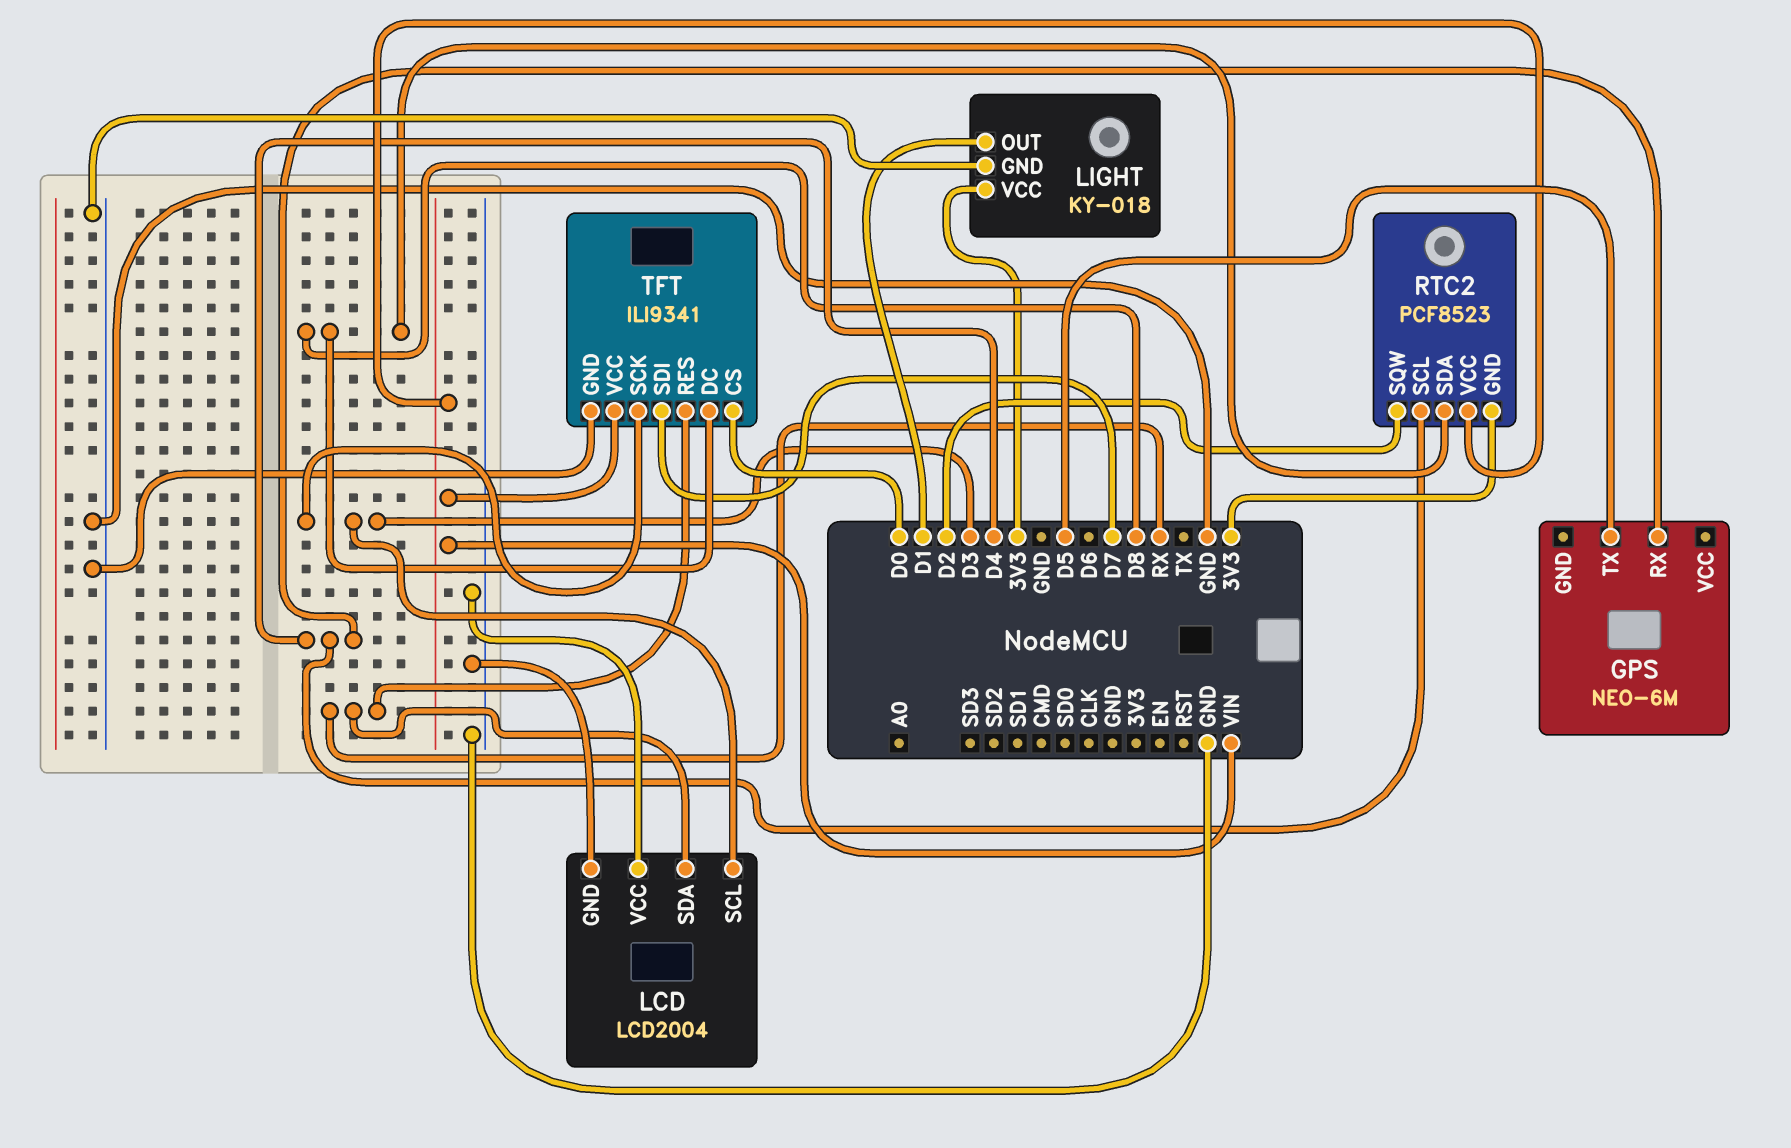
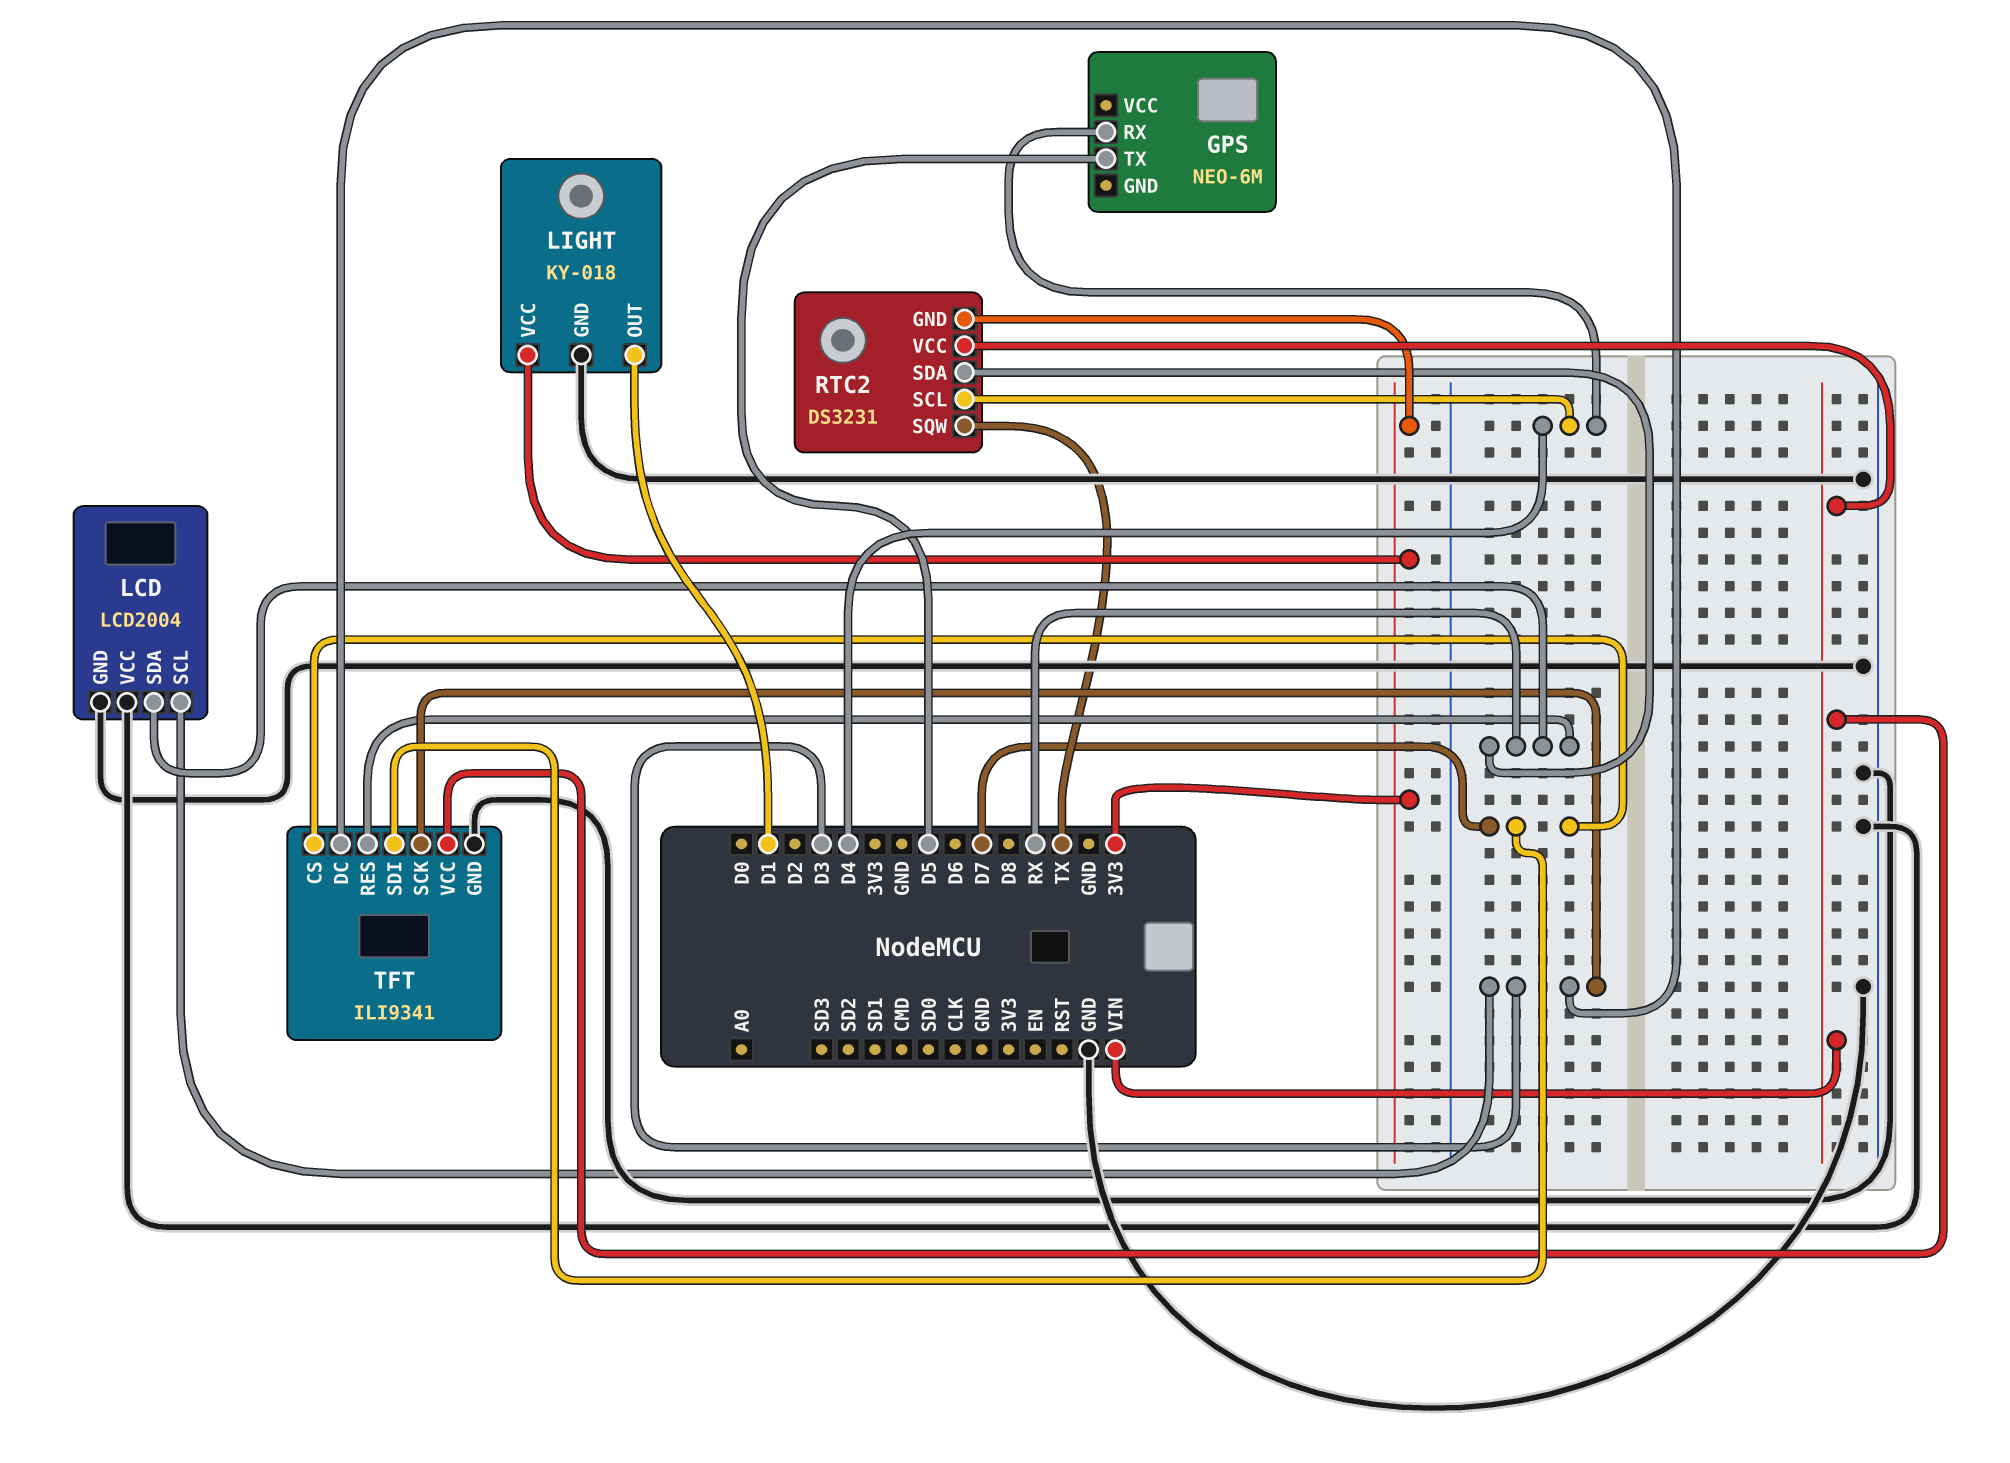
RTC2: PCF8523 -> DS3231
RTC2 pin SDA: D8 -> RX
RTC2 pin SQW: D2 -> TX
TFT pin CS: D0 -> D7
TFT pin DC: D8 -> D3

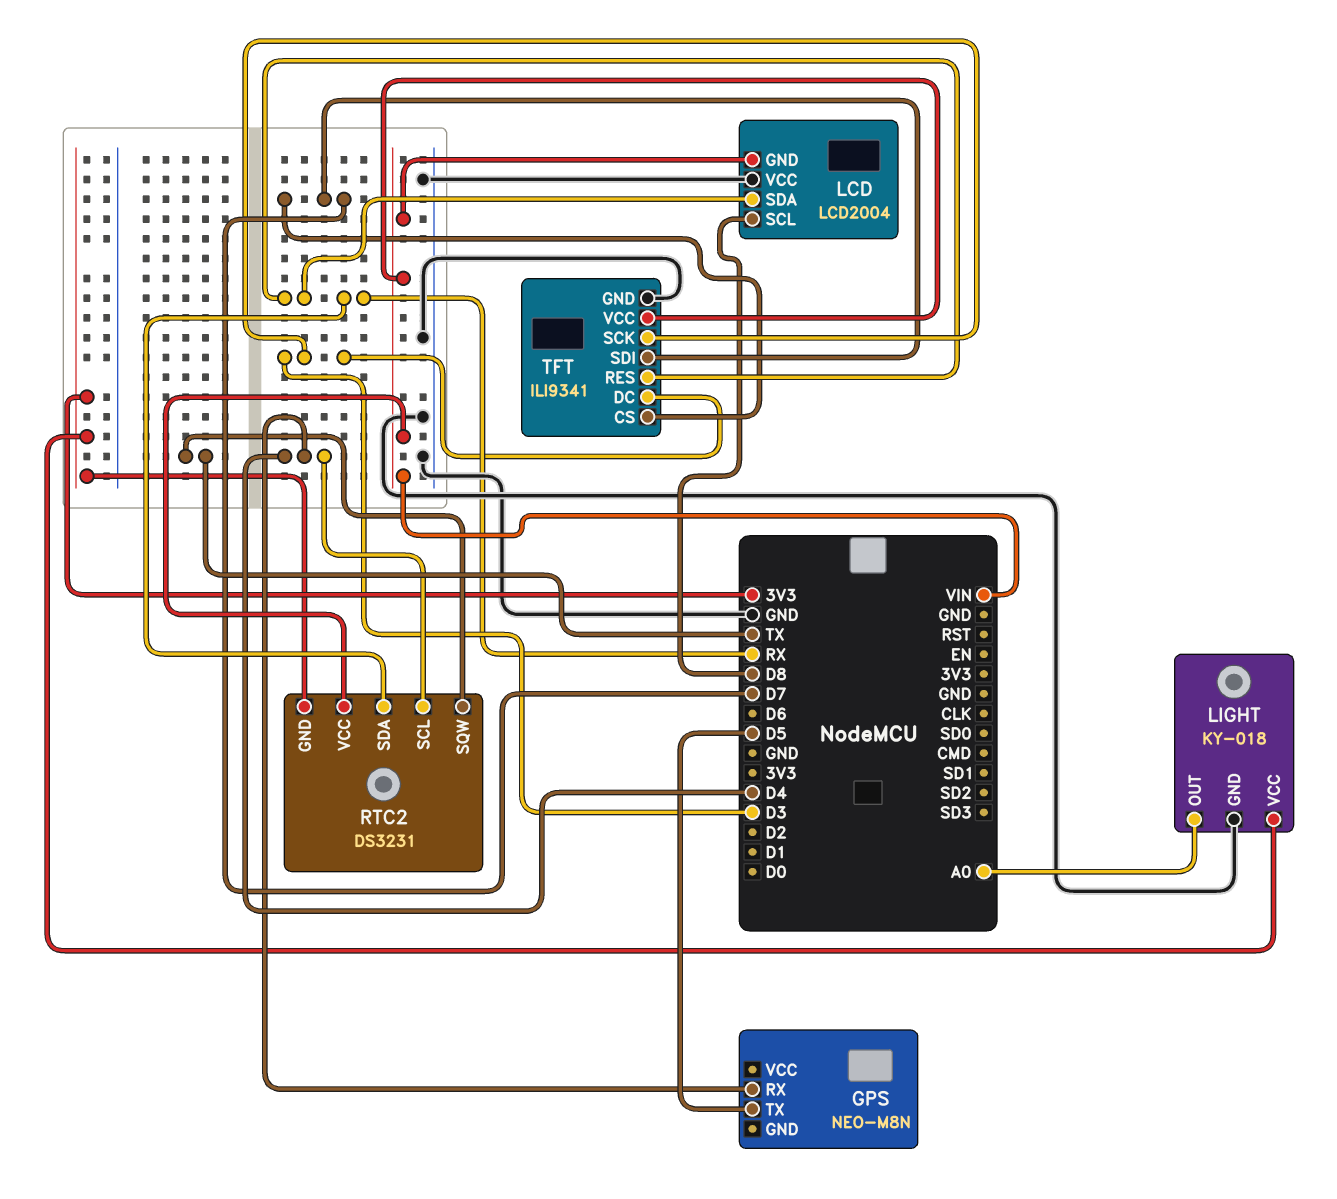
GPS: NEO-6M -> NEO-M8N
LCD pin GND: GND -> VIN
LCD pin SCL: D3 -> D8
LIGHT pin OUT: D1 -> A0

